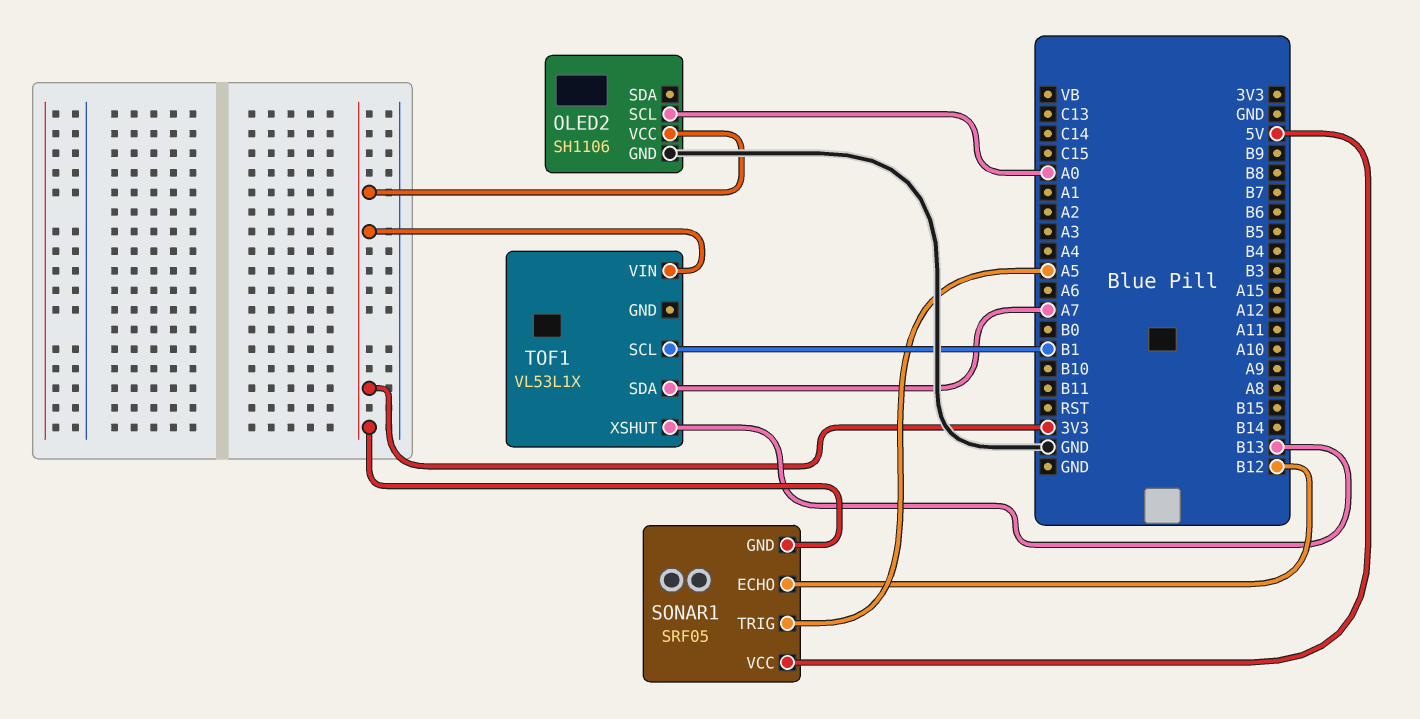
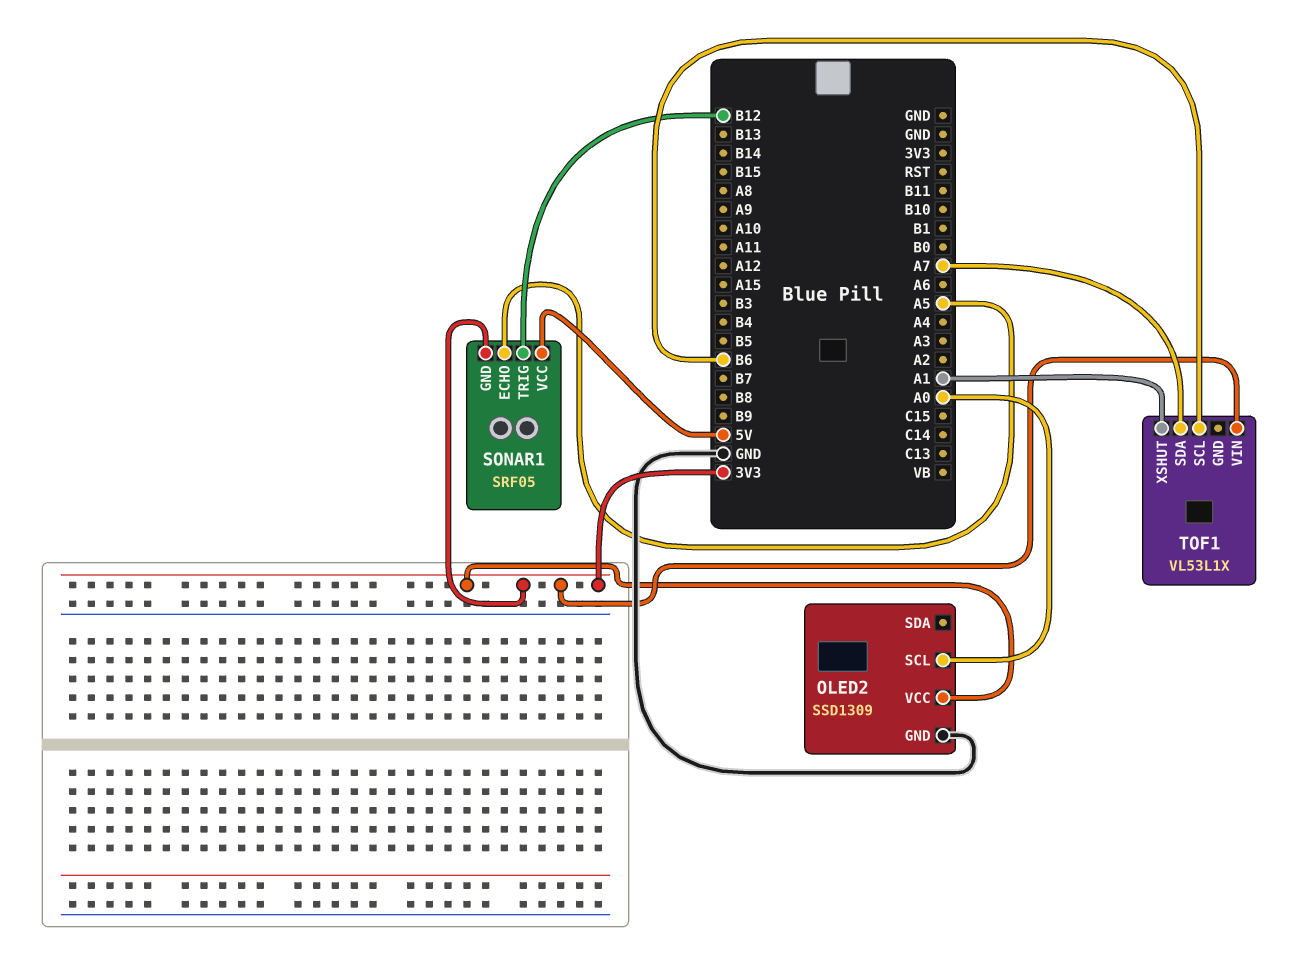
OLED2: SH1106 -> SSD1309
SONAR1 pin ECHO: B12 -> A5
SONAR1 pin TRIG: A5 -> B12
TOF1 pin SCL: B1 -> B6
TOF1 pin XSHUT: B13 -> A1

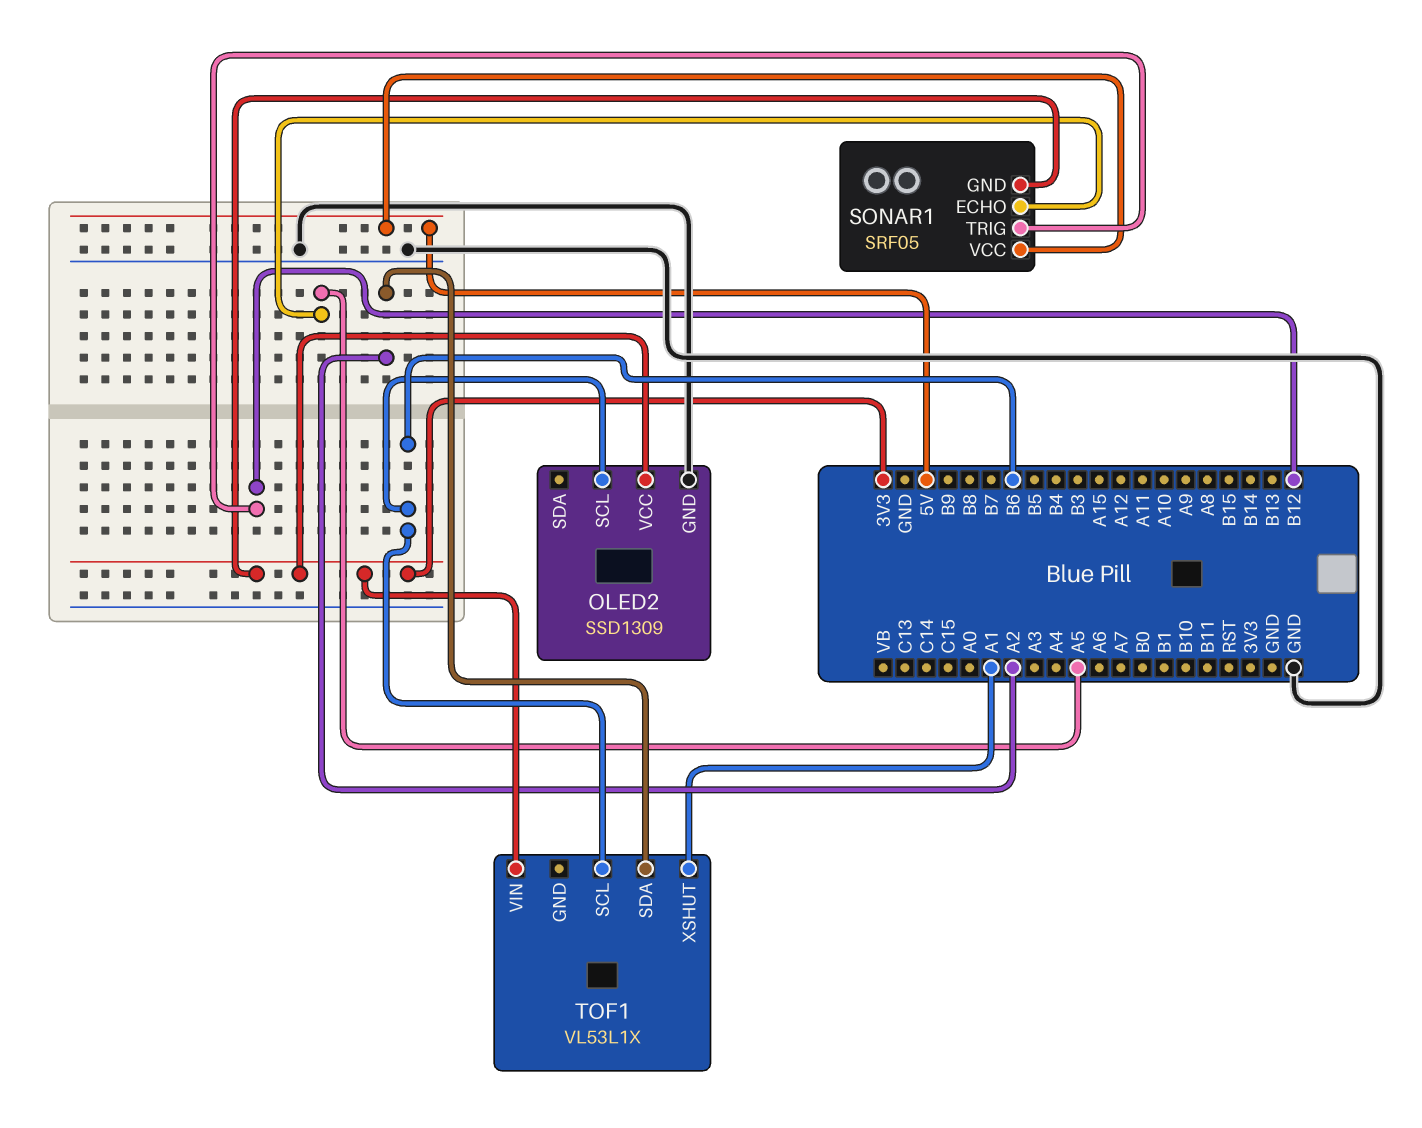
OLED2 pin SCL: A0 -> B6
TOF1 pin SDA: A7 -> A2

